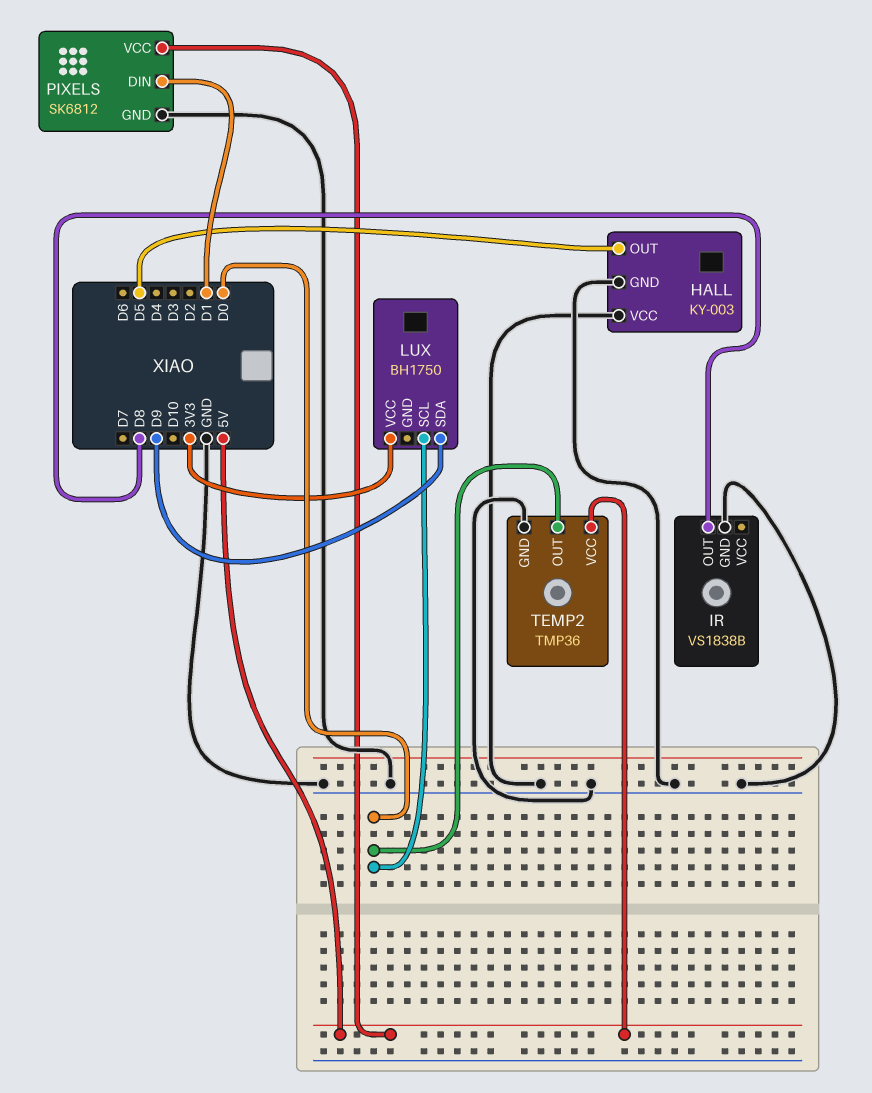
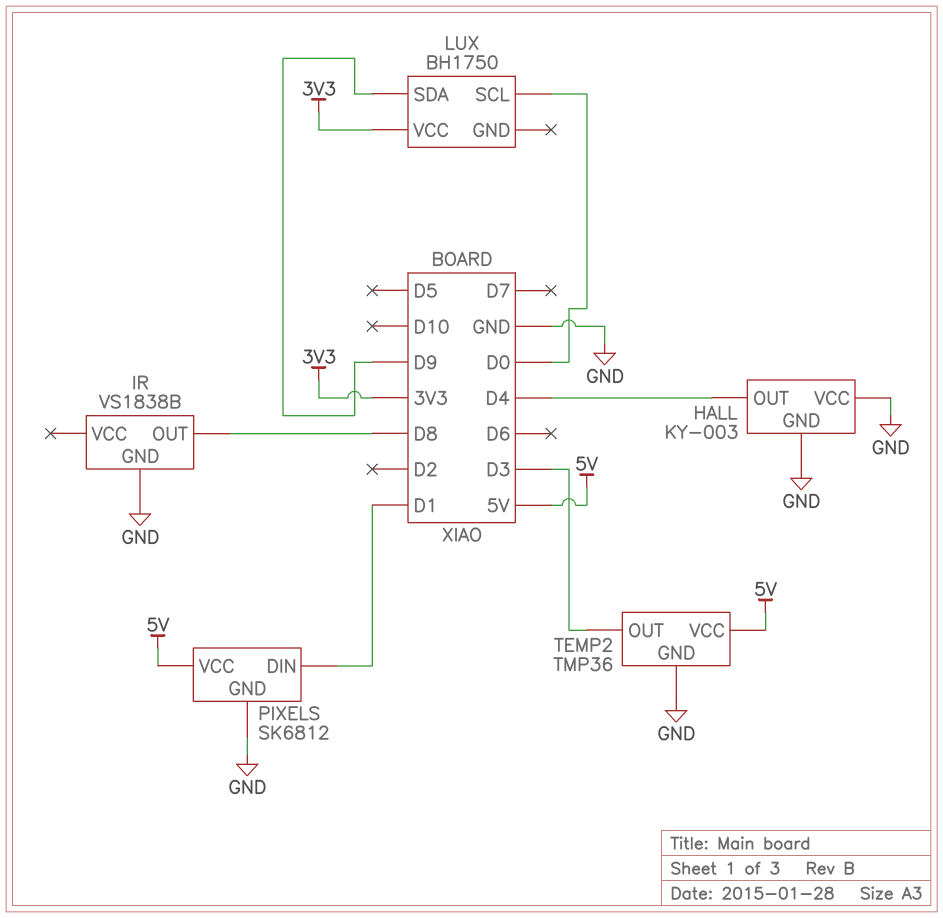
HALL pin OUT: D5 -> D4
TEMP2 pin OUT: D0 -> D3

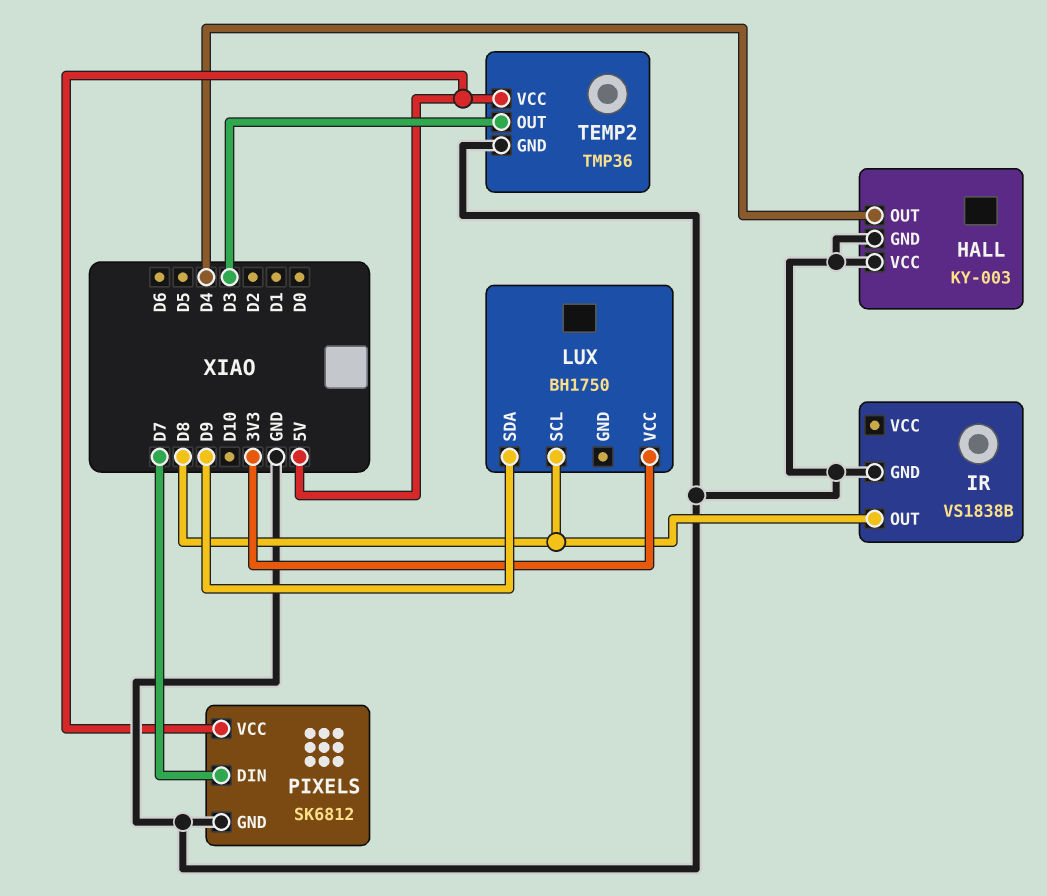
LUX pin SCL: D0 -> D8
PIXELS pin DIN: D1 -> D7

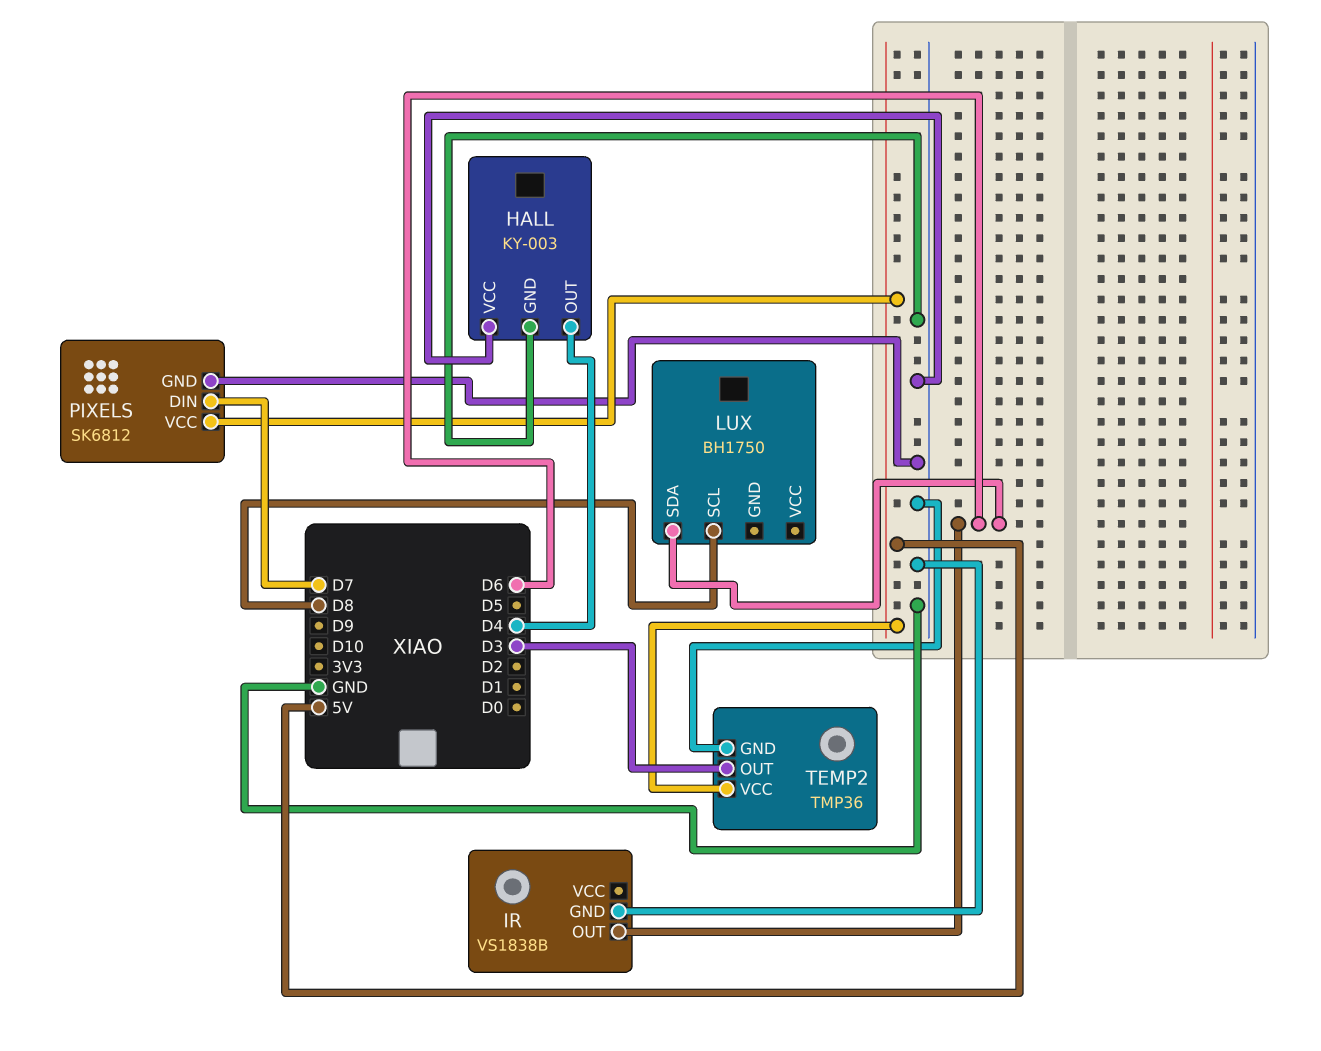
IR pin OUT: D8 -> D6
LUX pin SDA: D9 -> D6
LUX pin VCC: 3V3 -> none

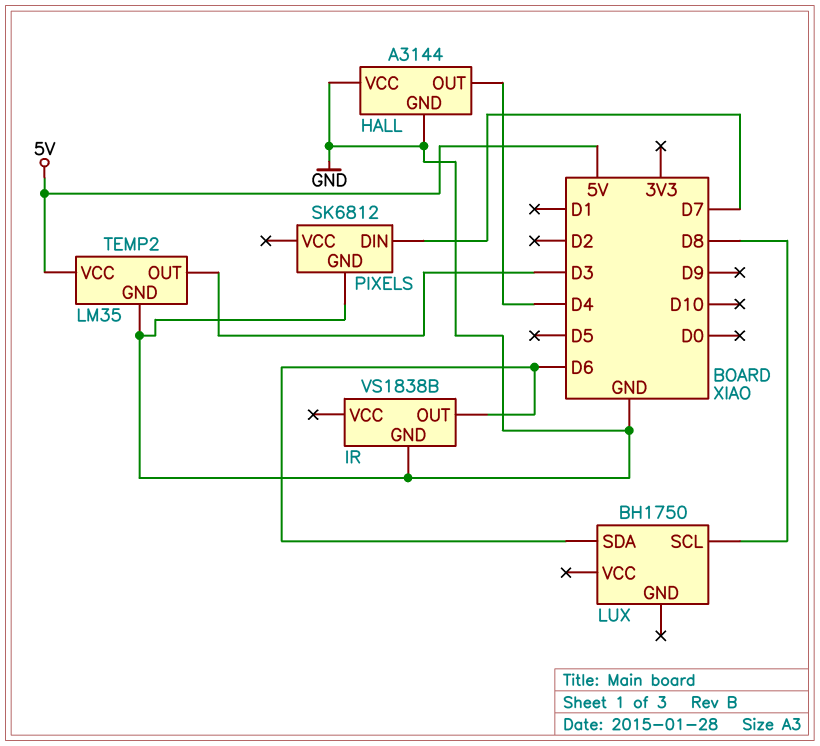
HALL: KY-003 -> A3144
PIXELS pin VCC: 5V -> none
TEMP2: TMP36 -> LM35

